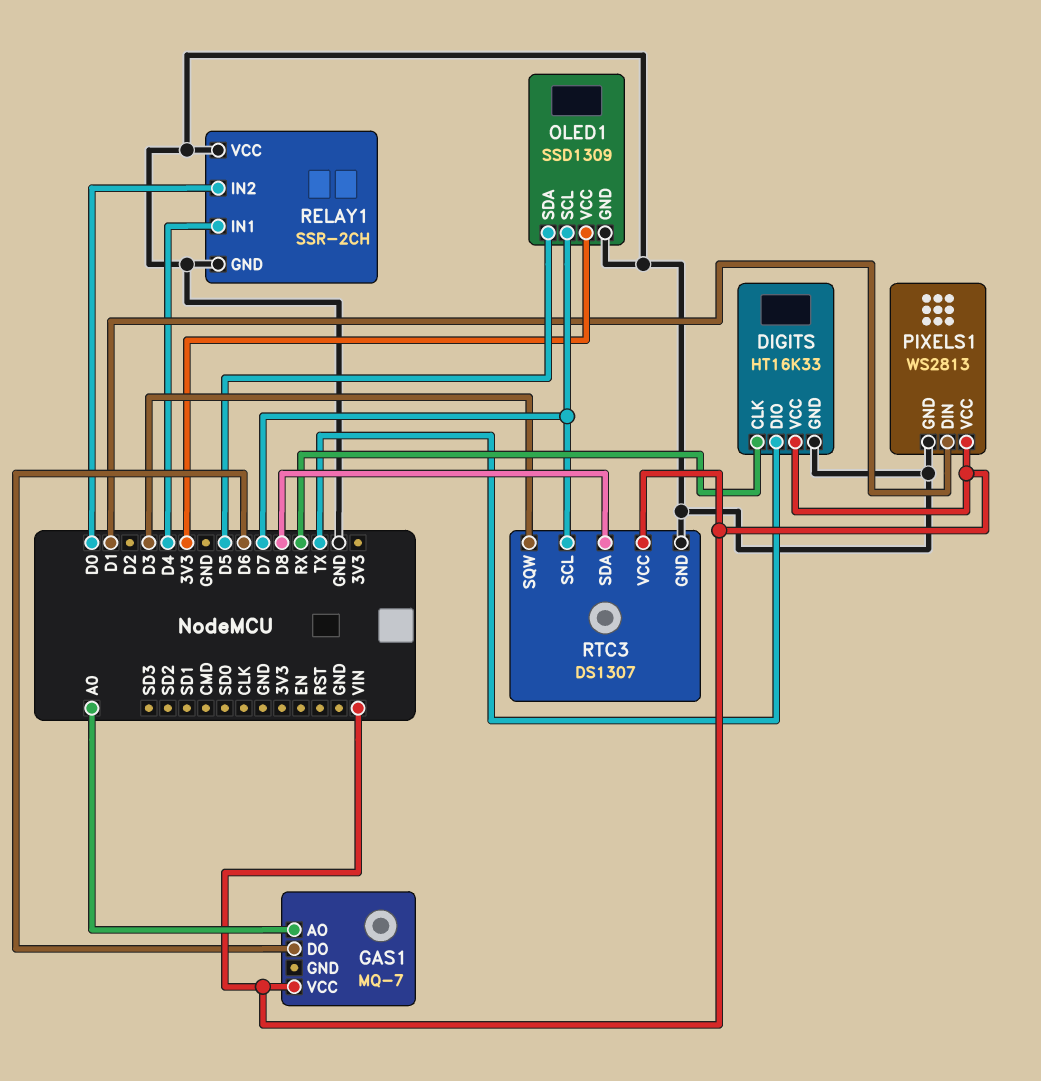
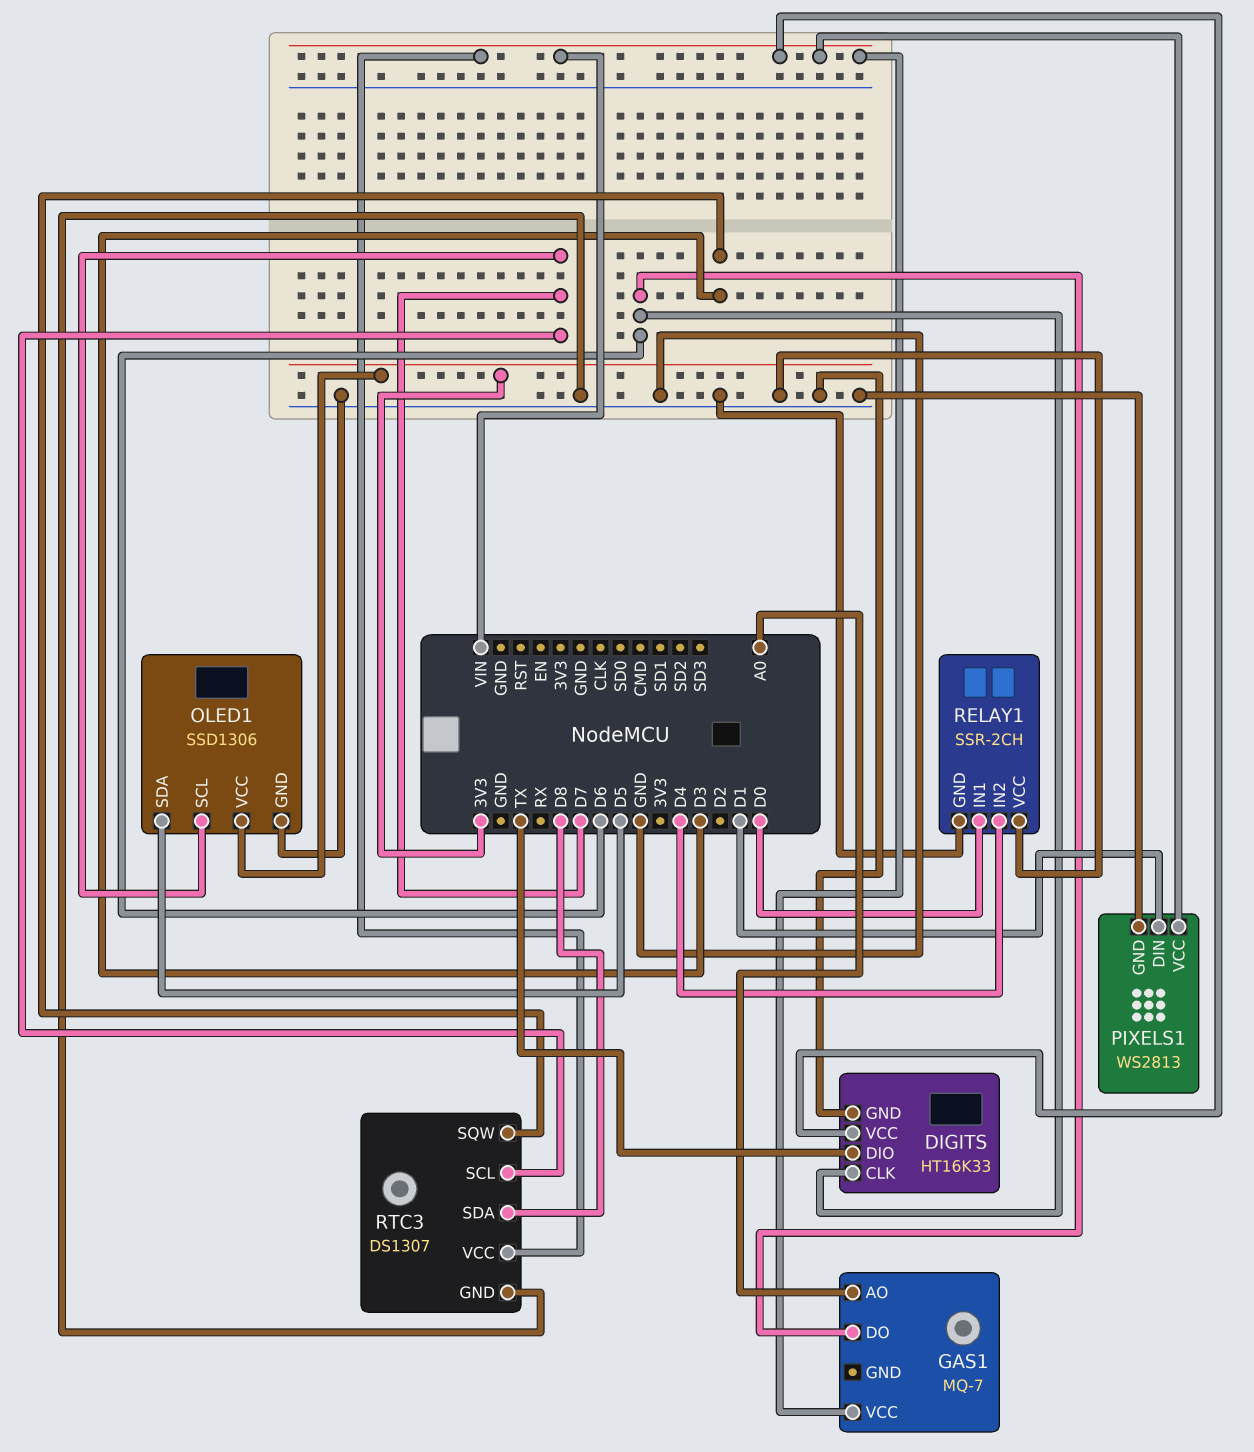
DIGITS pin CLK: RX -> D6
OLED1: SSD1309 -> SSD1306
RELAY1 pin IN1: D4 -> D0
RELAY1 pin IN2: D0 -> D4

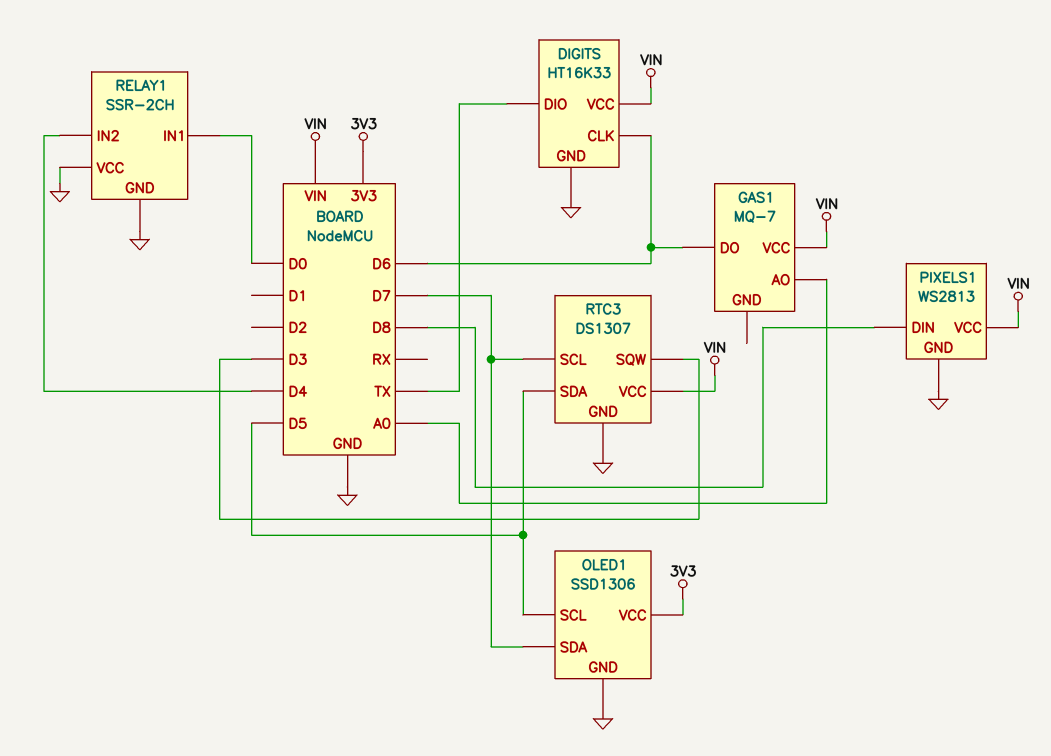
OLED1 pin SCL: D7 -> D5
OLED1 pin SDA: D5 -> D7
PIXELS1 pin DIN: D1 -> D8
RTC3 pin SDA: D8 -> D5

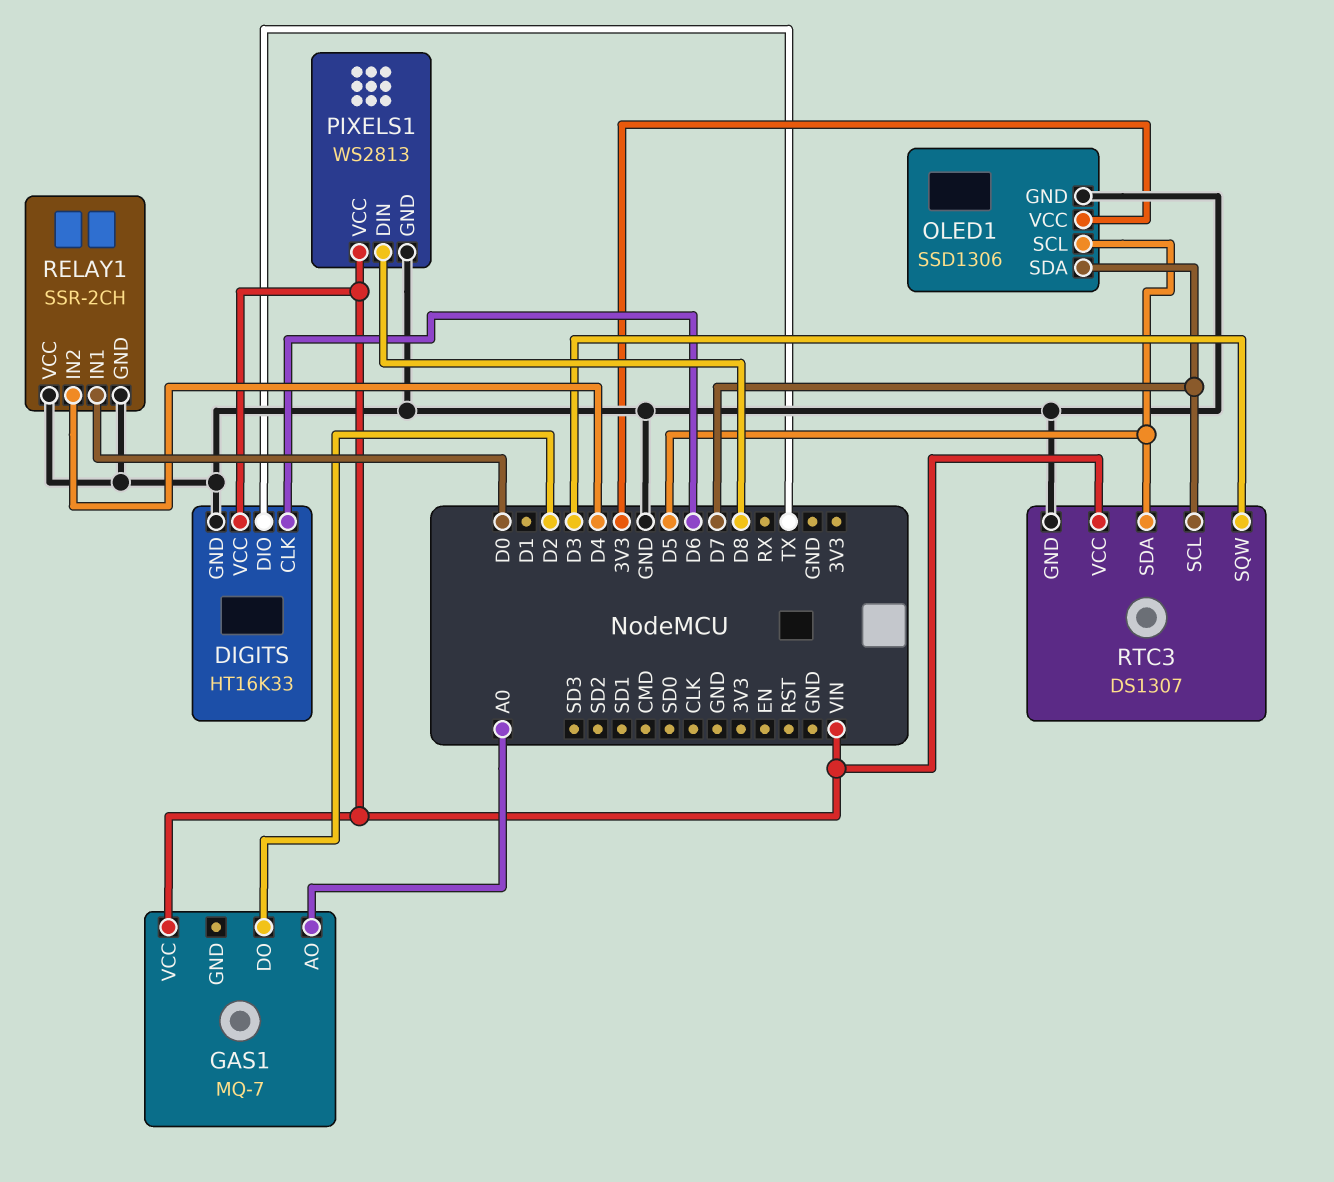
GAS1 pin DO: D6 -> D2

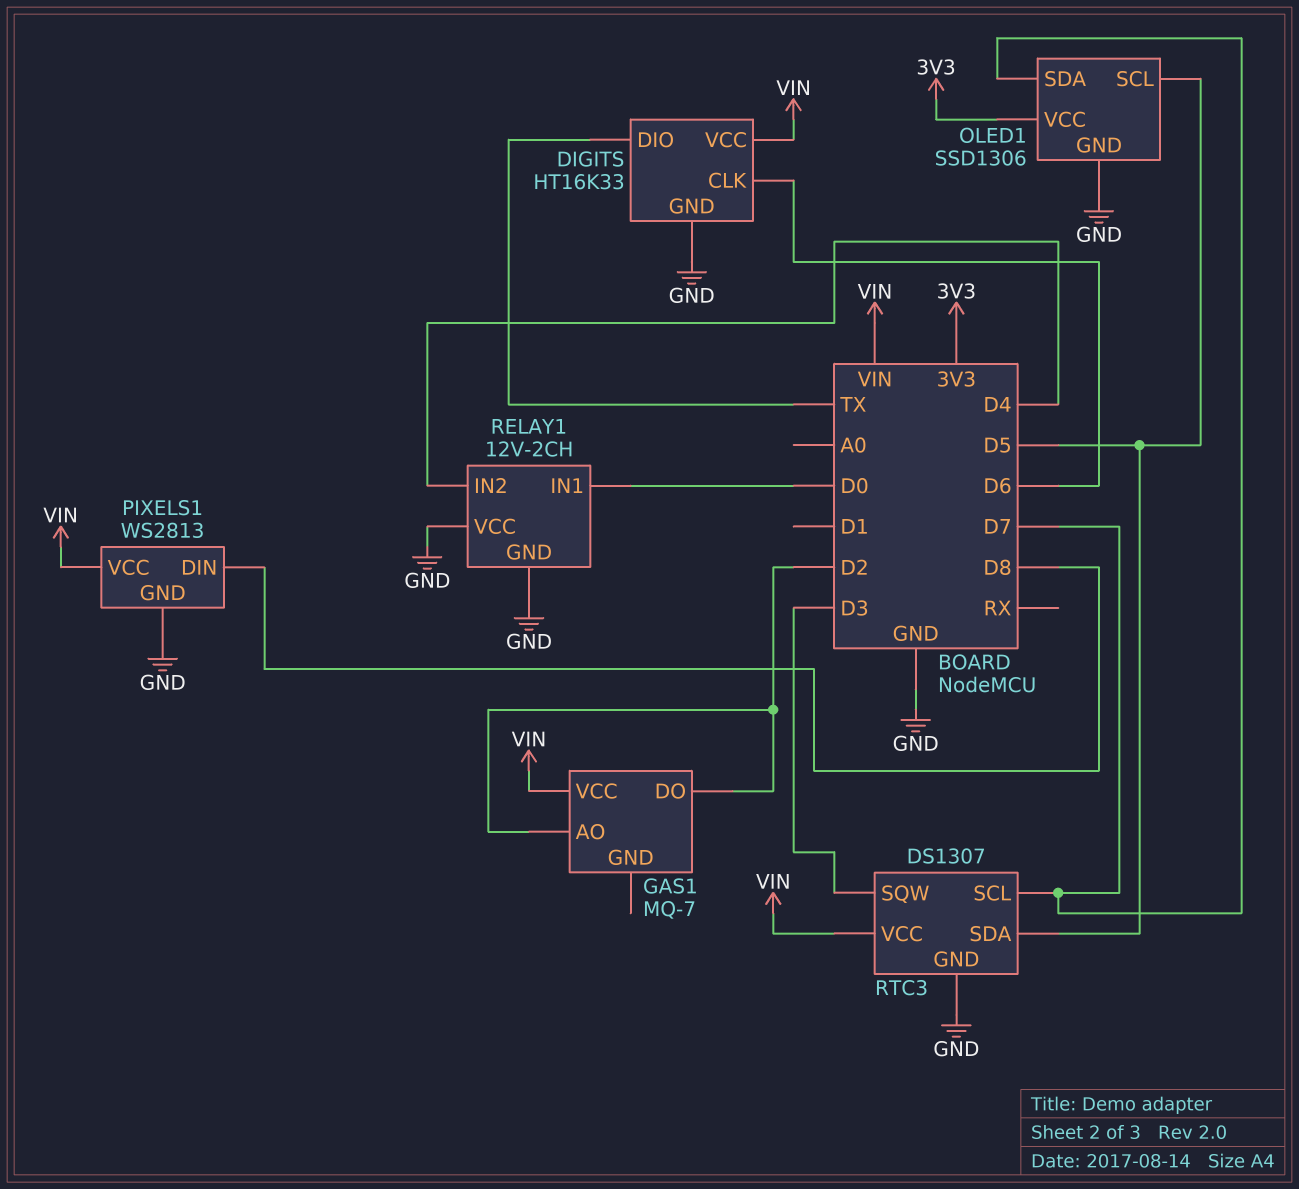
GAS1 pin AO: A0 -> D2
RELAY1: SSR-2CH -> 12V-2CH

